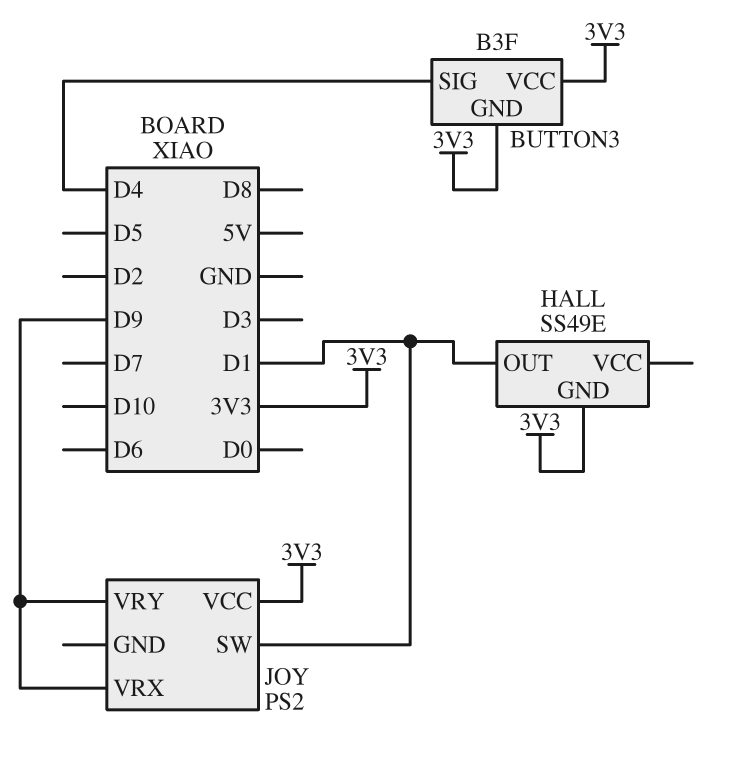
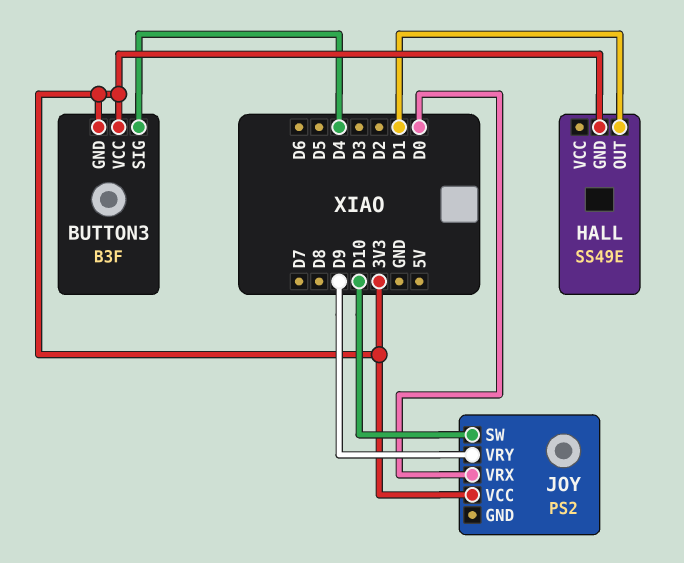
JOY pin SW: D1 -> D10
JOY pin VRX: D9 -> D0

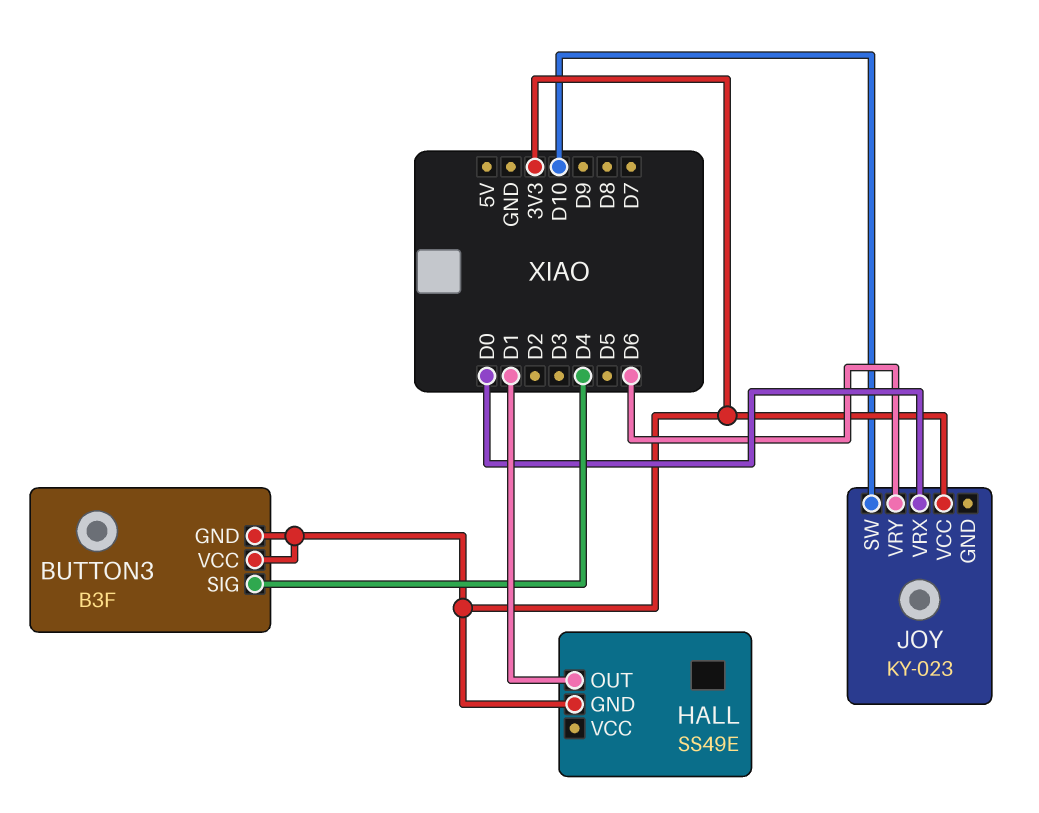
JOY: PS2 -> KY-023
JOY pin VRY: D9 -> D6

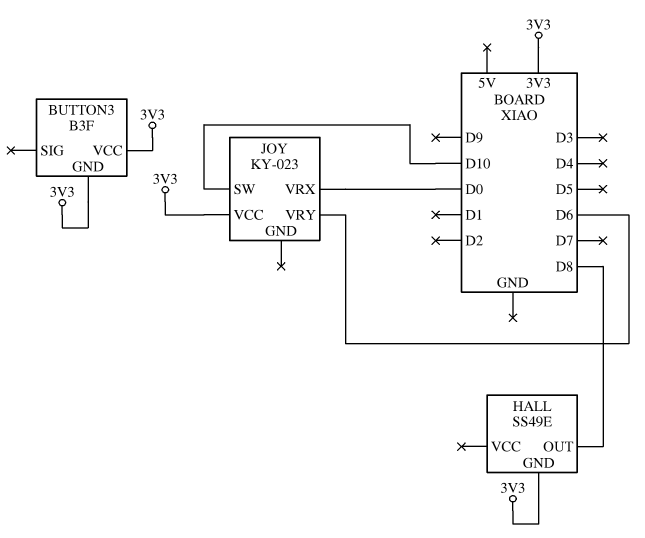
BUTTON3 pin SIG: D4 -> none
HALL pin OUT: D1 -> D8

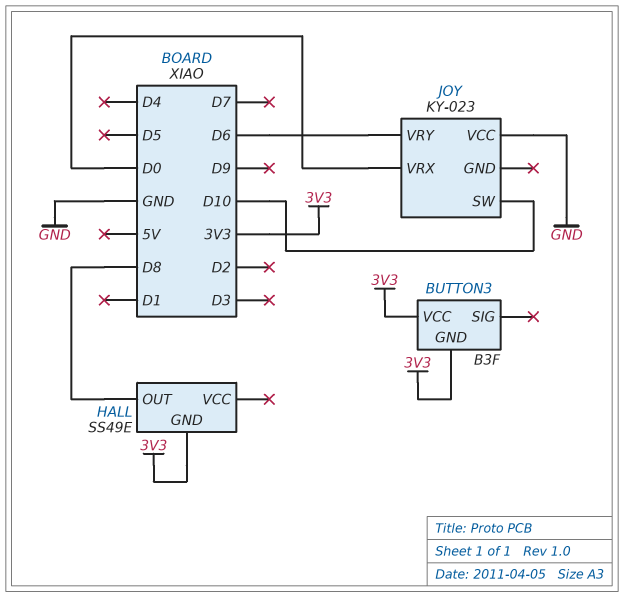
JOY pin VCC: 3V3 -> GND

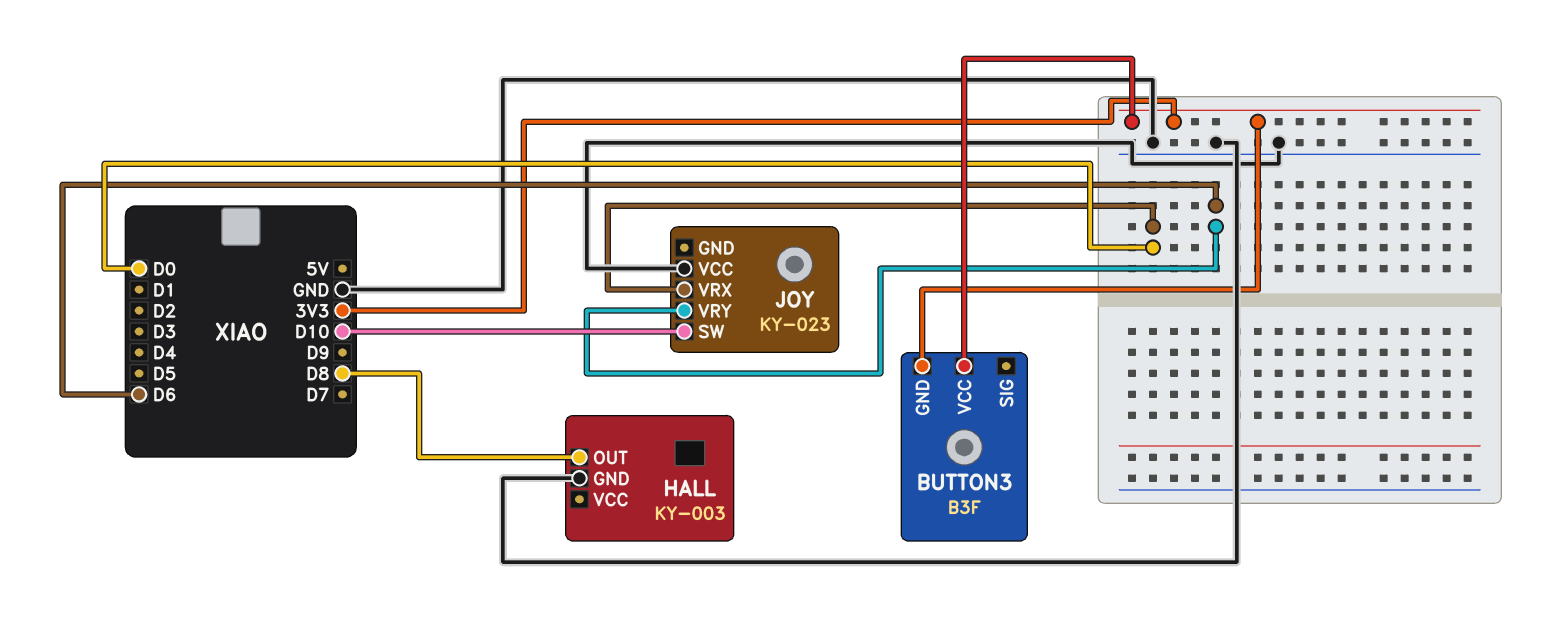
HALL: SS49E -> KY-003
HALL pin GND: 3V3 -> GND

